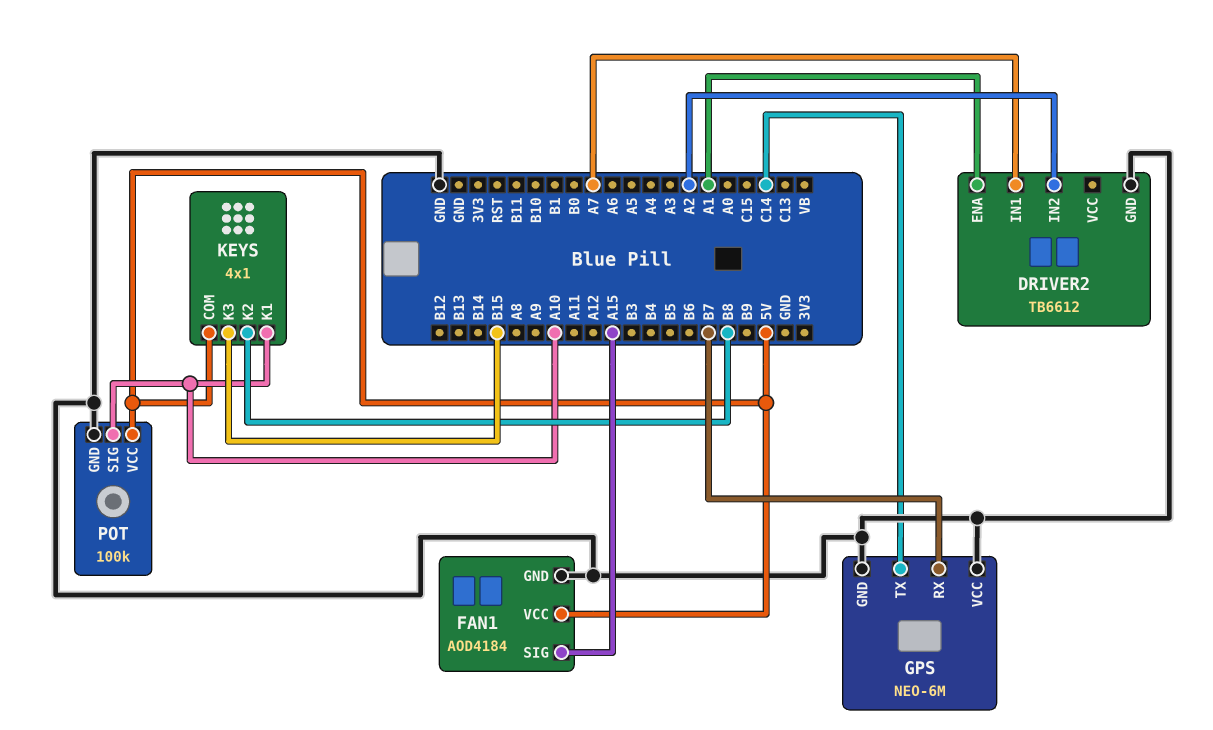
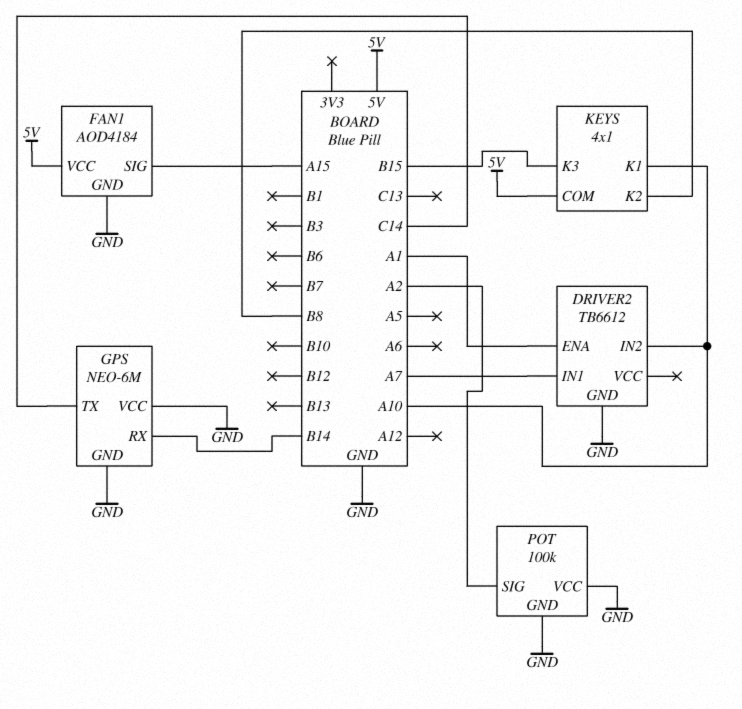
DRIVER2 pin IN2: A2 -> A10
GPS pin RX: B7 -> B14
POT pin SIG: A10 -> A2
POT pin VCC: 5V -> GND

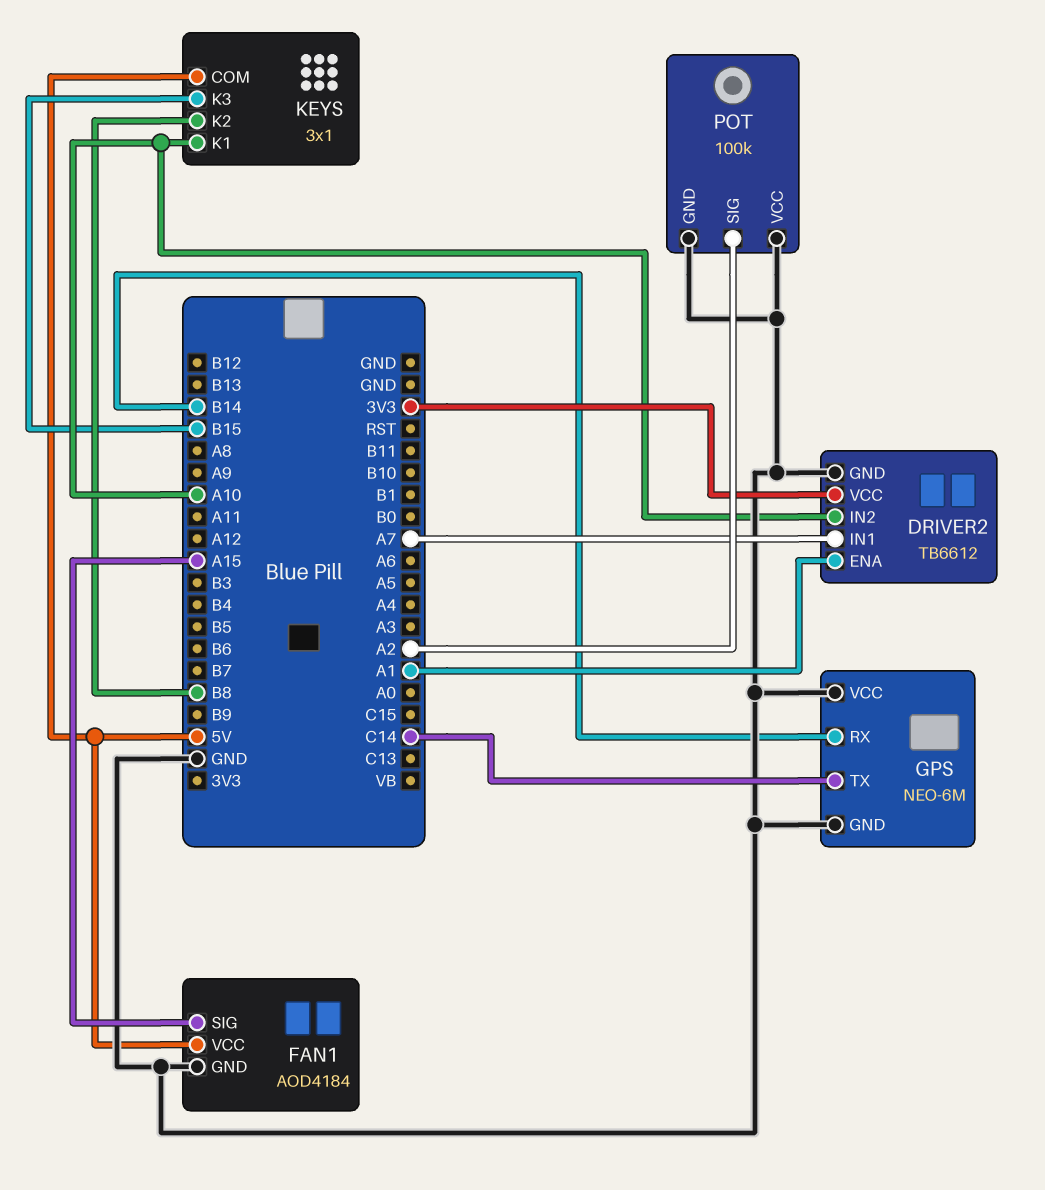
DRIVER2 pin VCC: none -> 3V3
KEYS: 4x1 -> 3x1

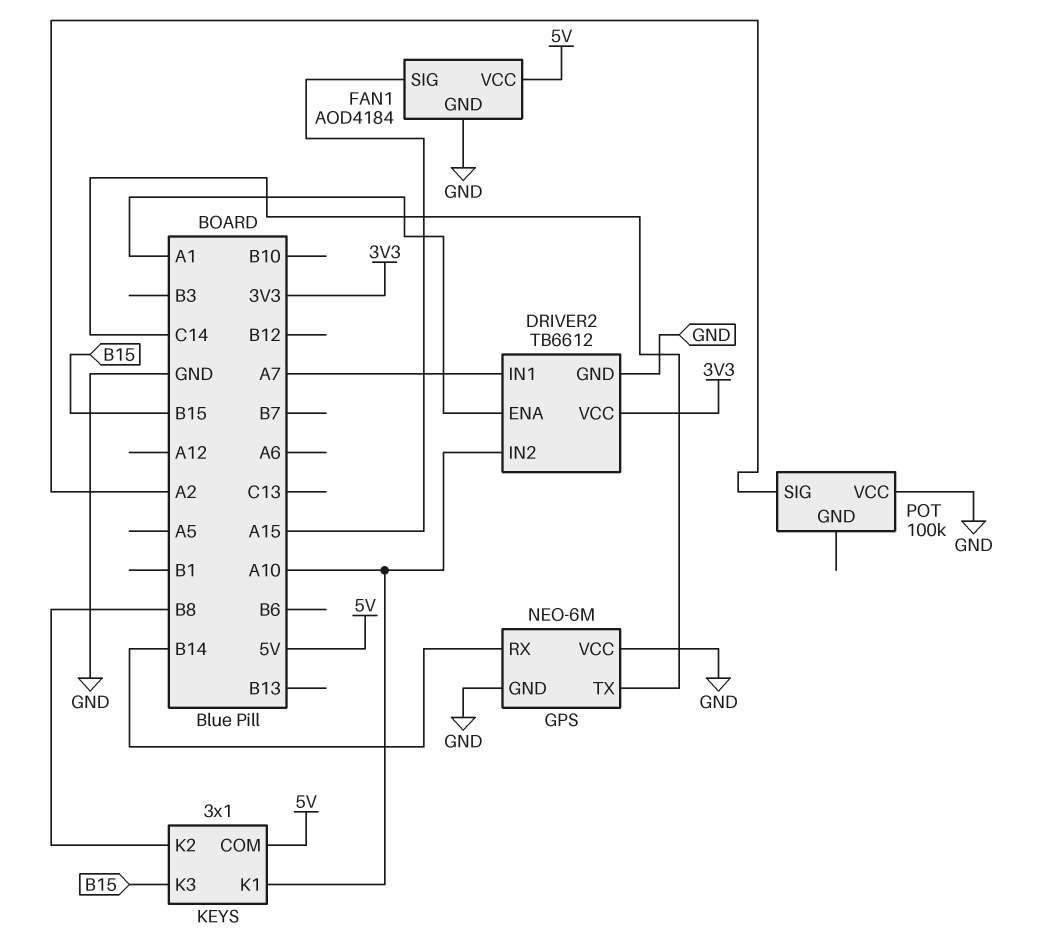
POT pin GND: GND -> none

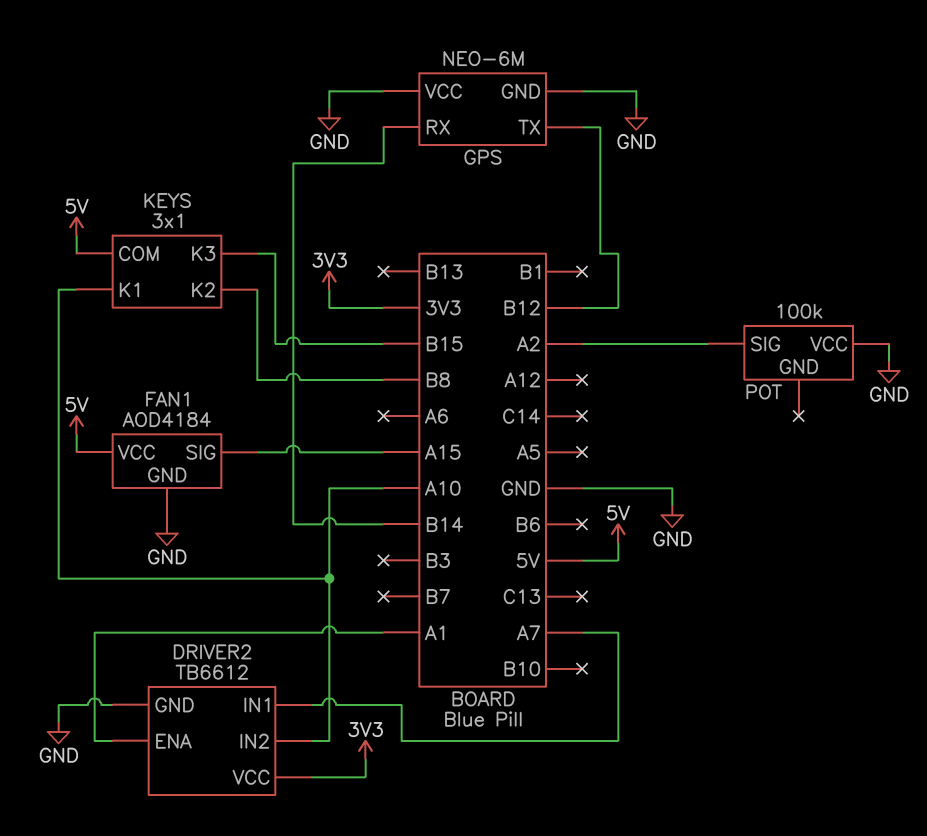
GPS pin TX: C14 -> B12

